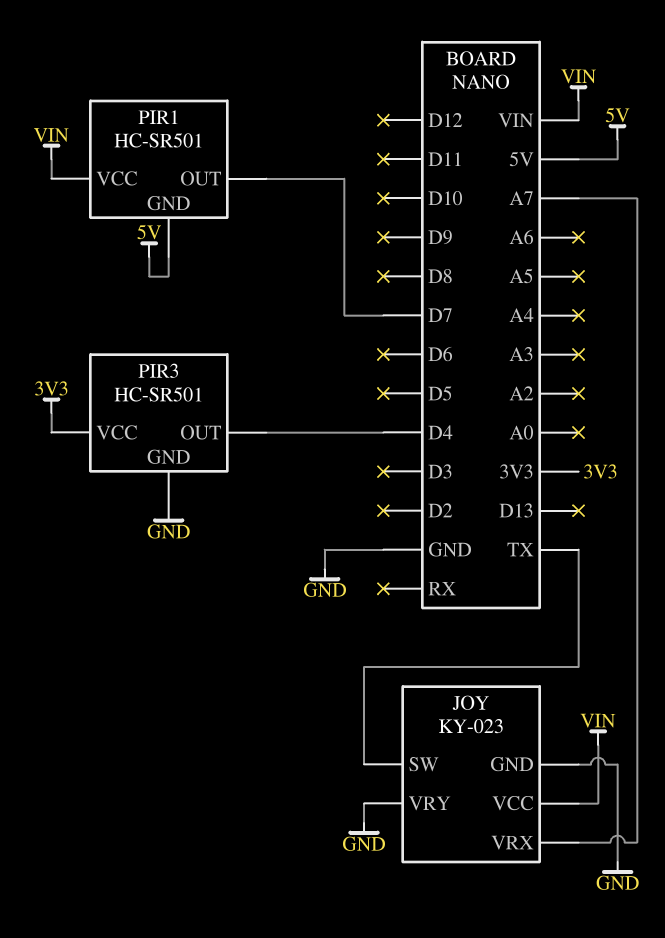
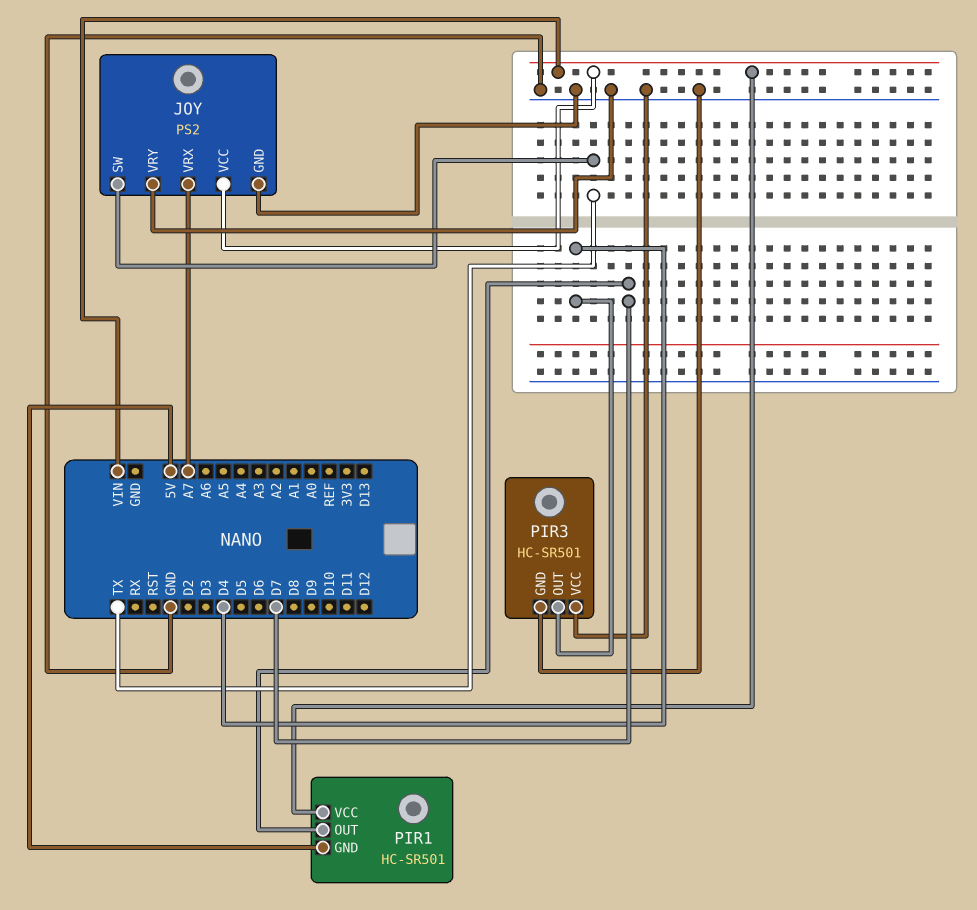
JOY: KY-023 -> PS2
PIR3 pin VCC: 3V3 -> GND

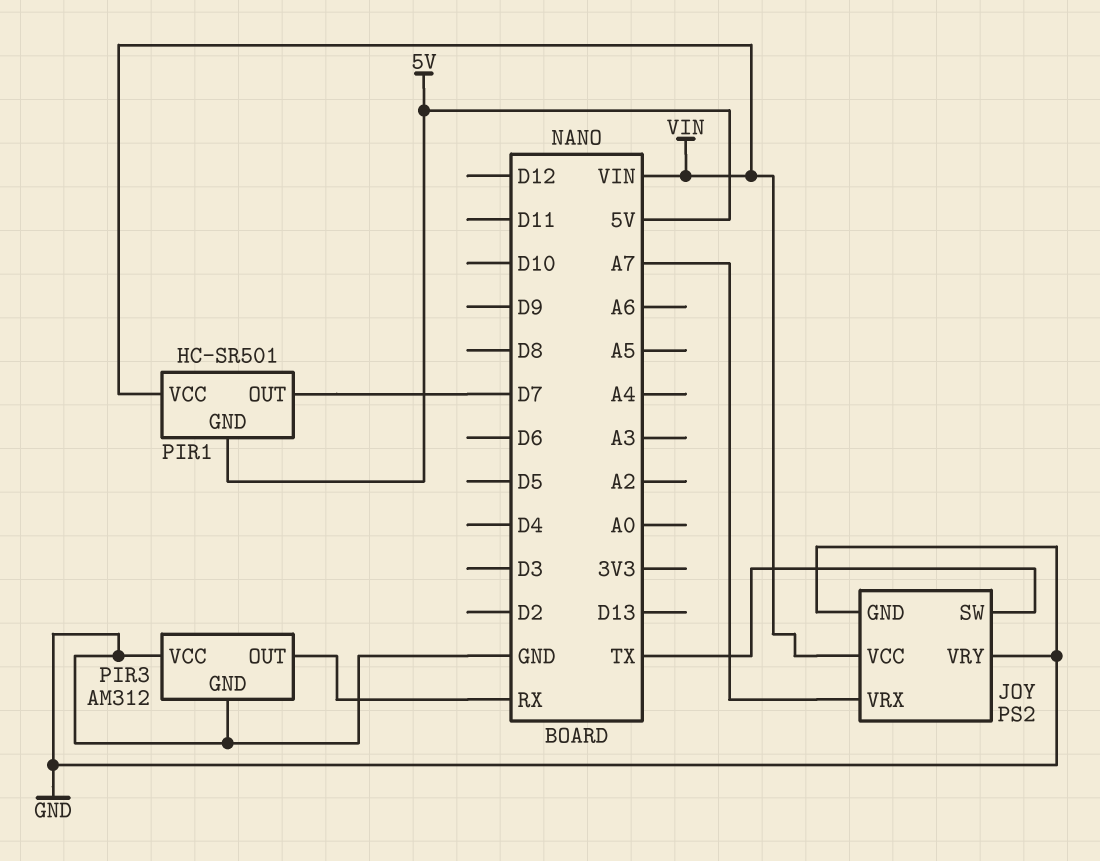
PIR3: HC-SR501 -> AM312
PIR3 pin OUT: D4 -> RX

